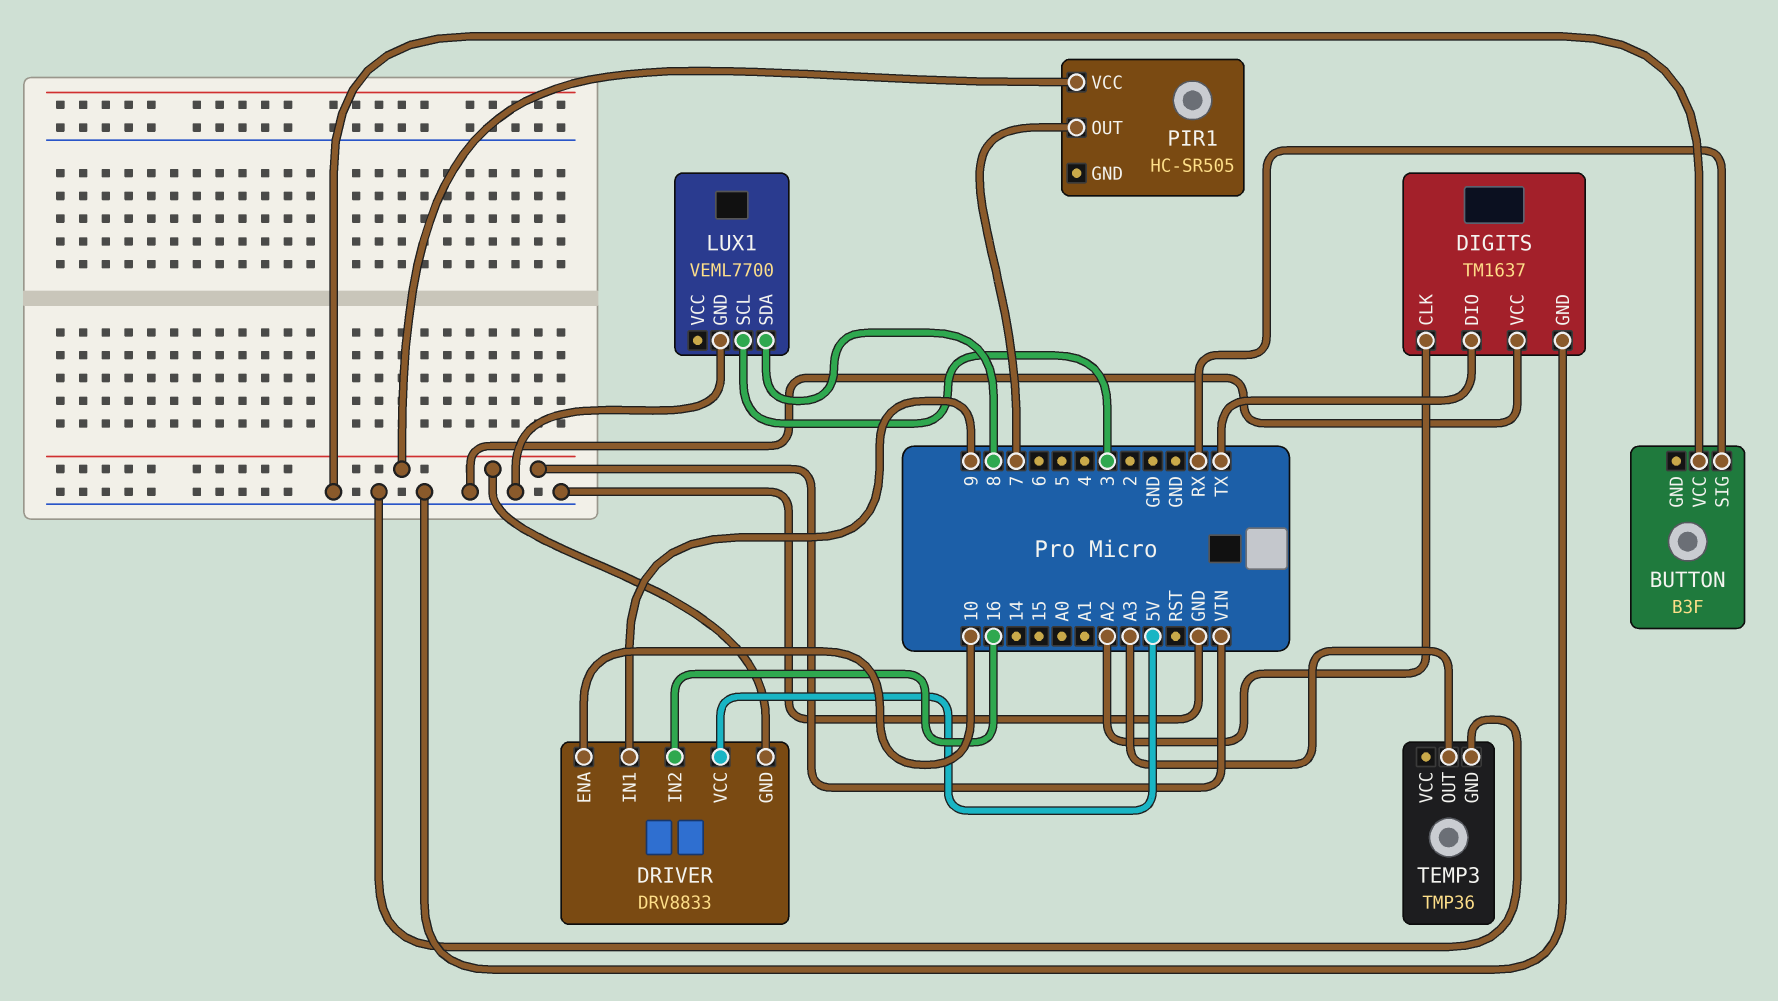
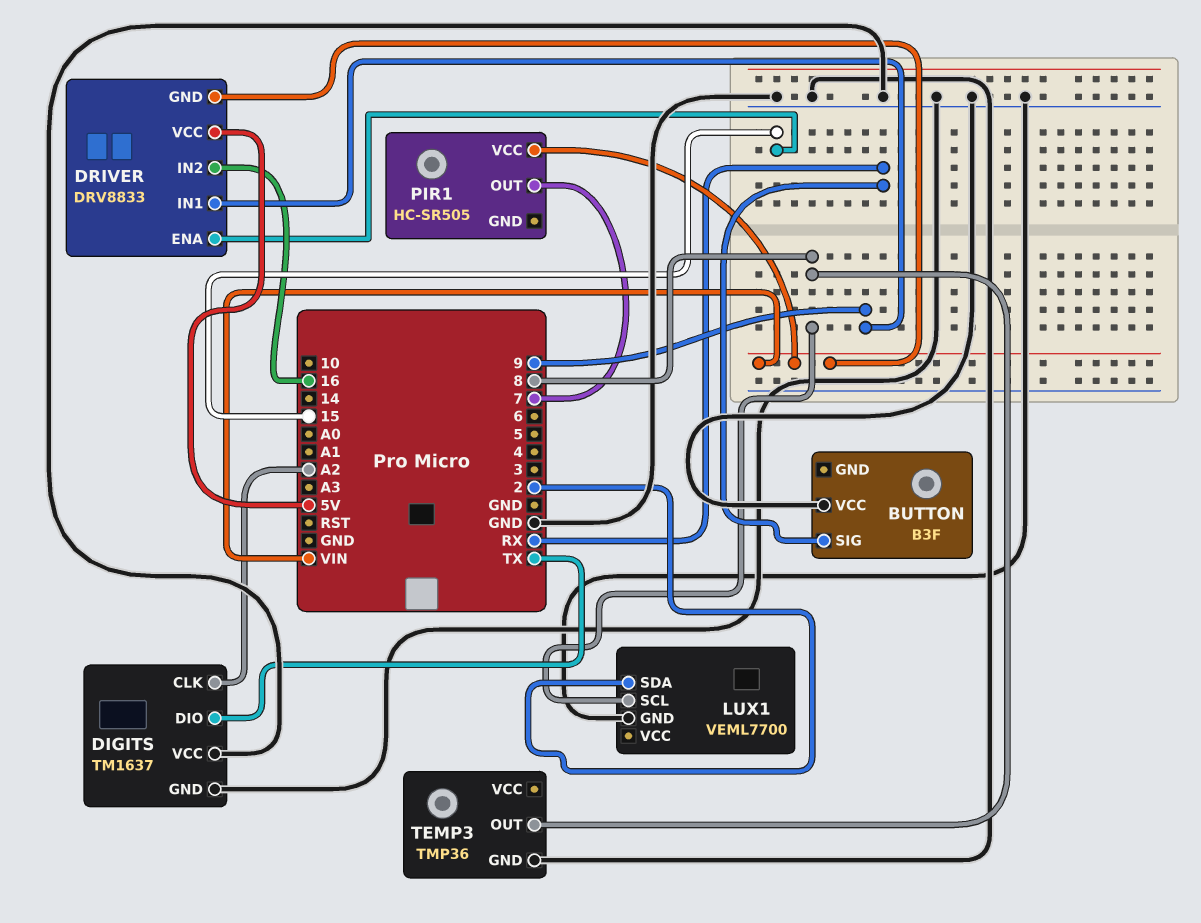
DRIVER pin ENA: 10 -> 15
LUX1 pin SCL: 3 -> 8
LUX1 pin SDA: 8 -> 2
TEMP3 pin OUT: A3 -> 8

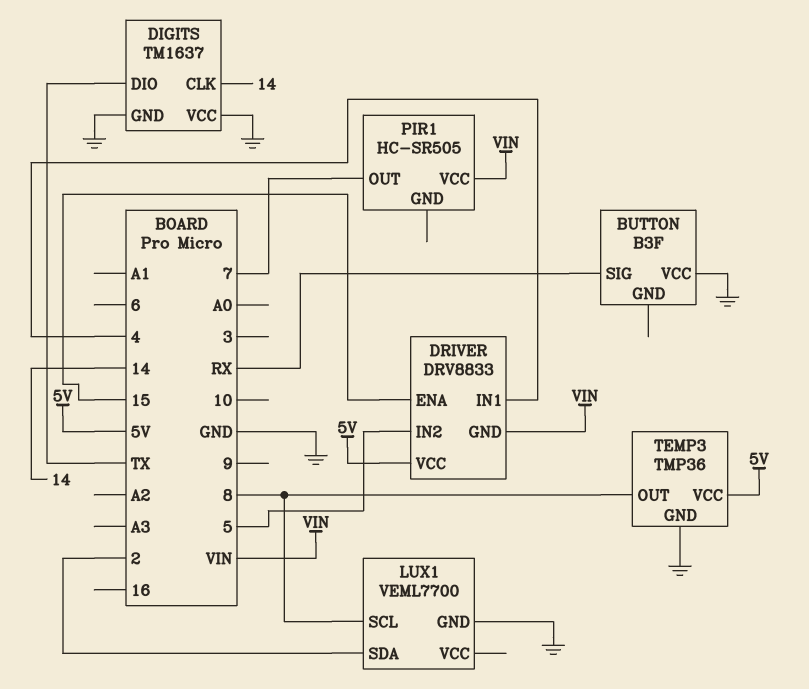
DIGITS pin CLK: A2 -> 14
DRIVER pin IN1: 9 -> 4
DRIVER pin IN2: 16 -> 5
TEMP3 pin VCC: none -> 5V

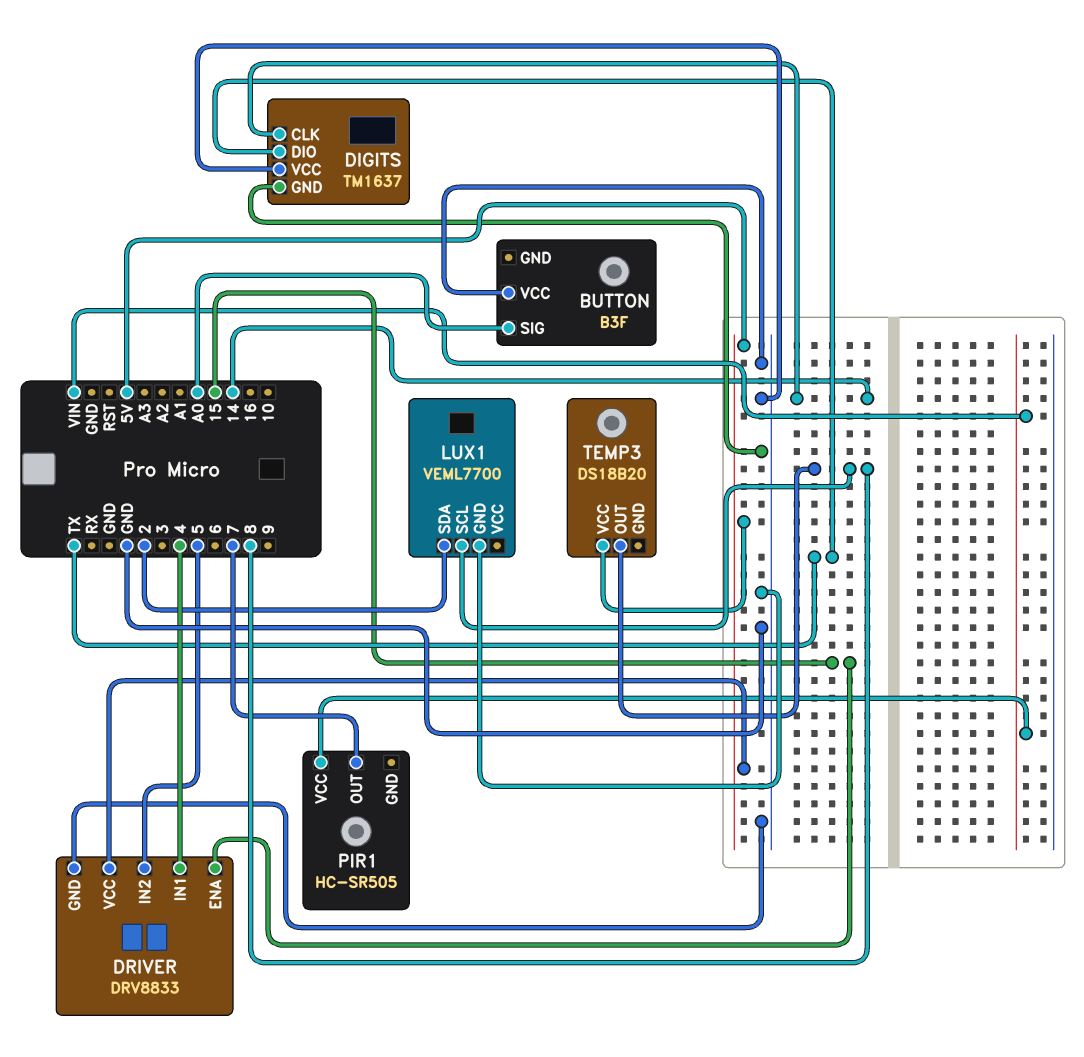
BUTTON pin SIG: RX -> A0
DRIVER pin GND: VIN -> GND
TEMP3: TMP36 -> DS18B20
TEMP3 pin GND: GND -> none

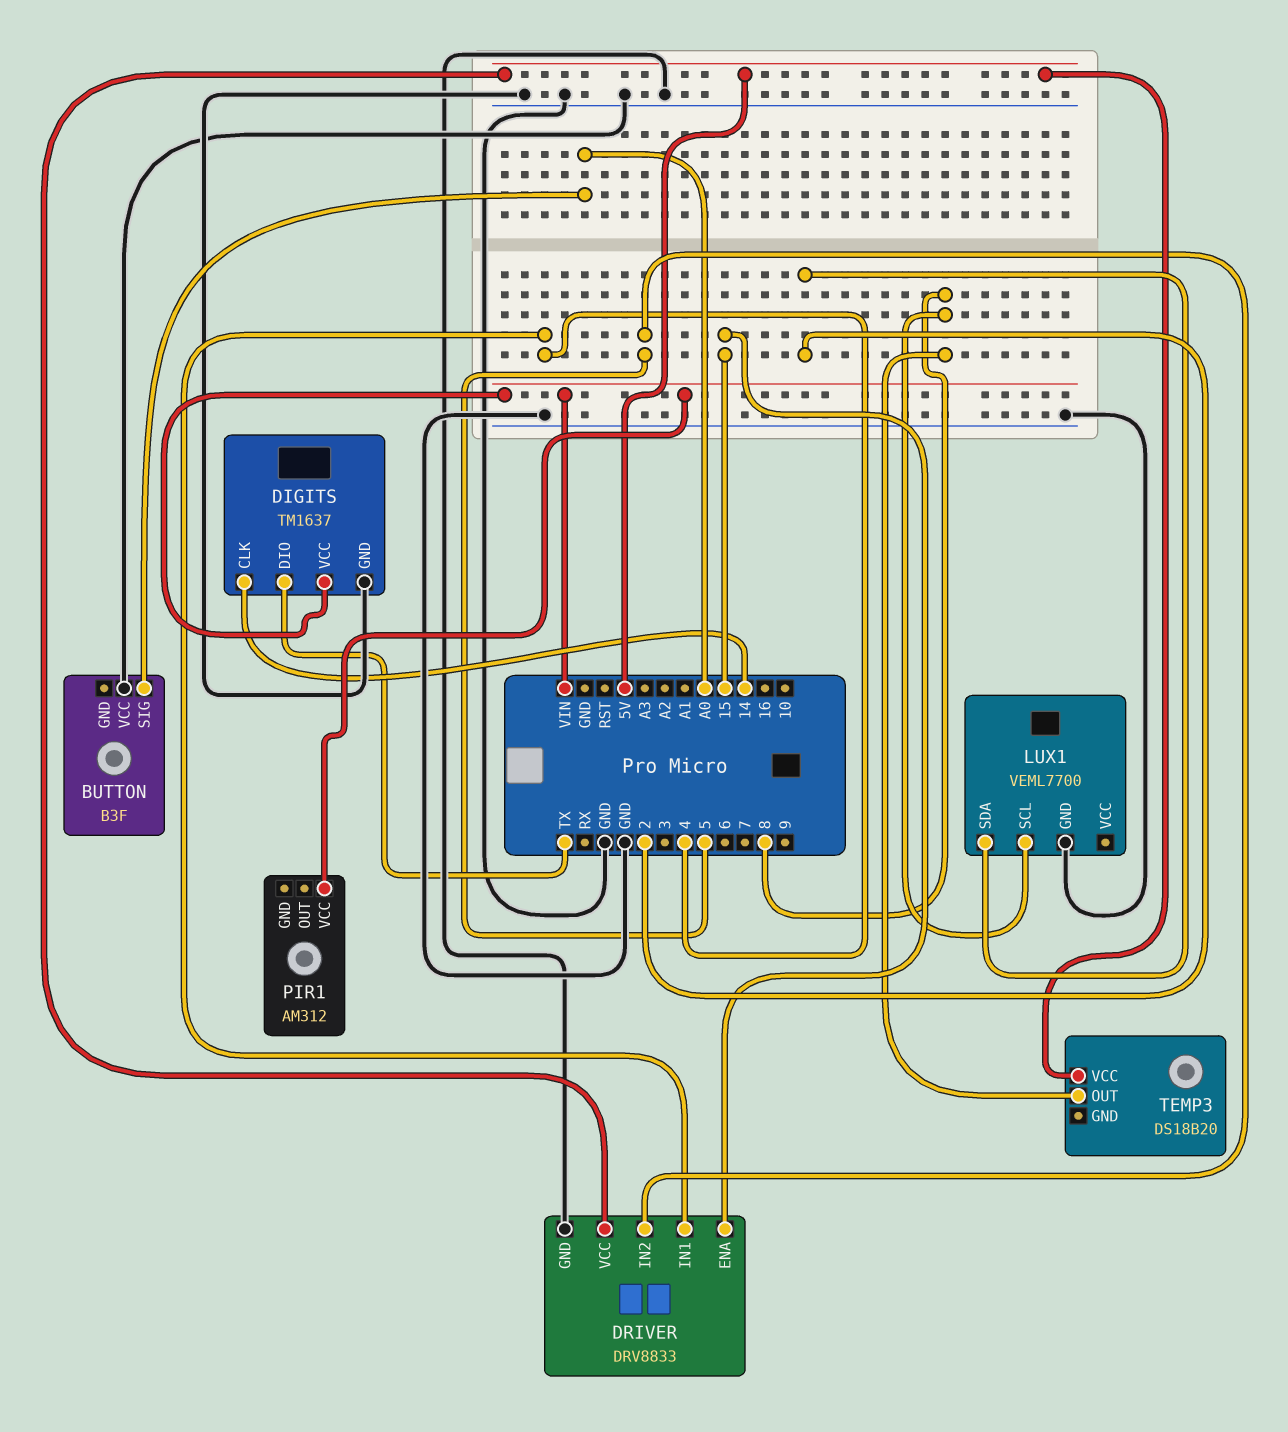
DIGITS pin VCC: GND -> VIN
PIR1: HC-SR505 -> AM312
PIR1 pin OUT: 7 -> none

